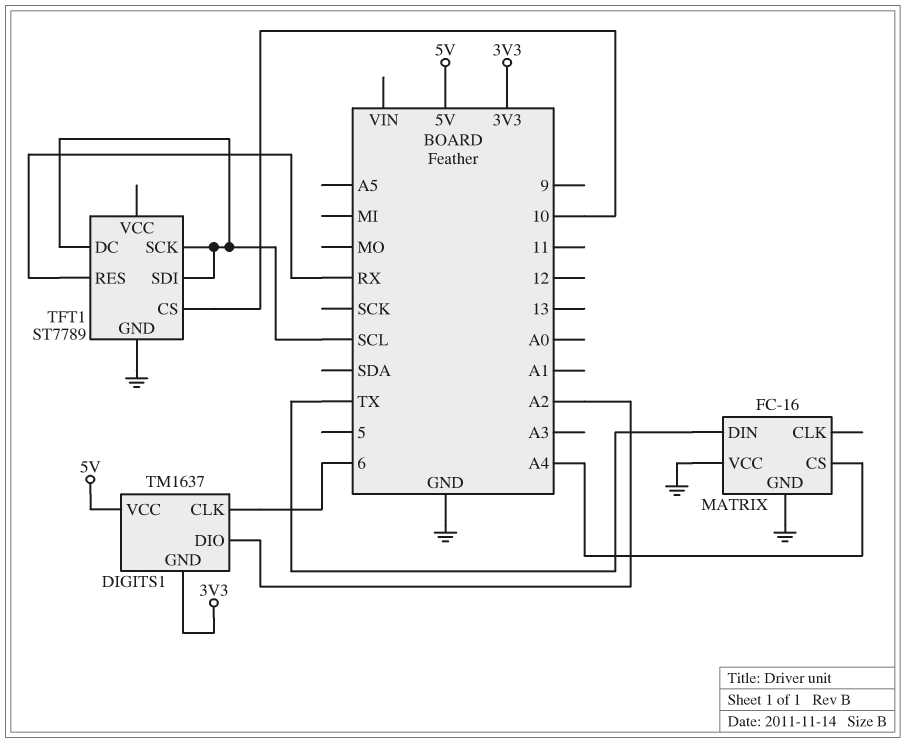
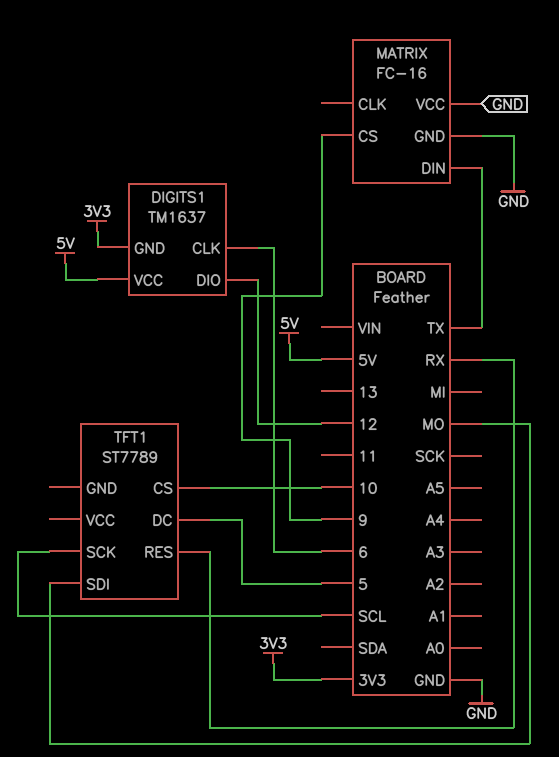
DIGITS1 pin DIO: A2 -> 12
MATRIX pin CS: A4 -> 9
TFT1 pin DC: SCL -> 5
TFT1 pin GND: GND -> none
TFT1 pin SDI: SCL -> MO

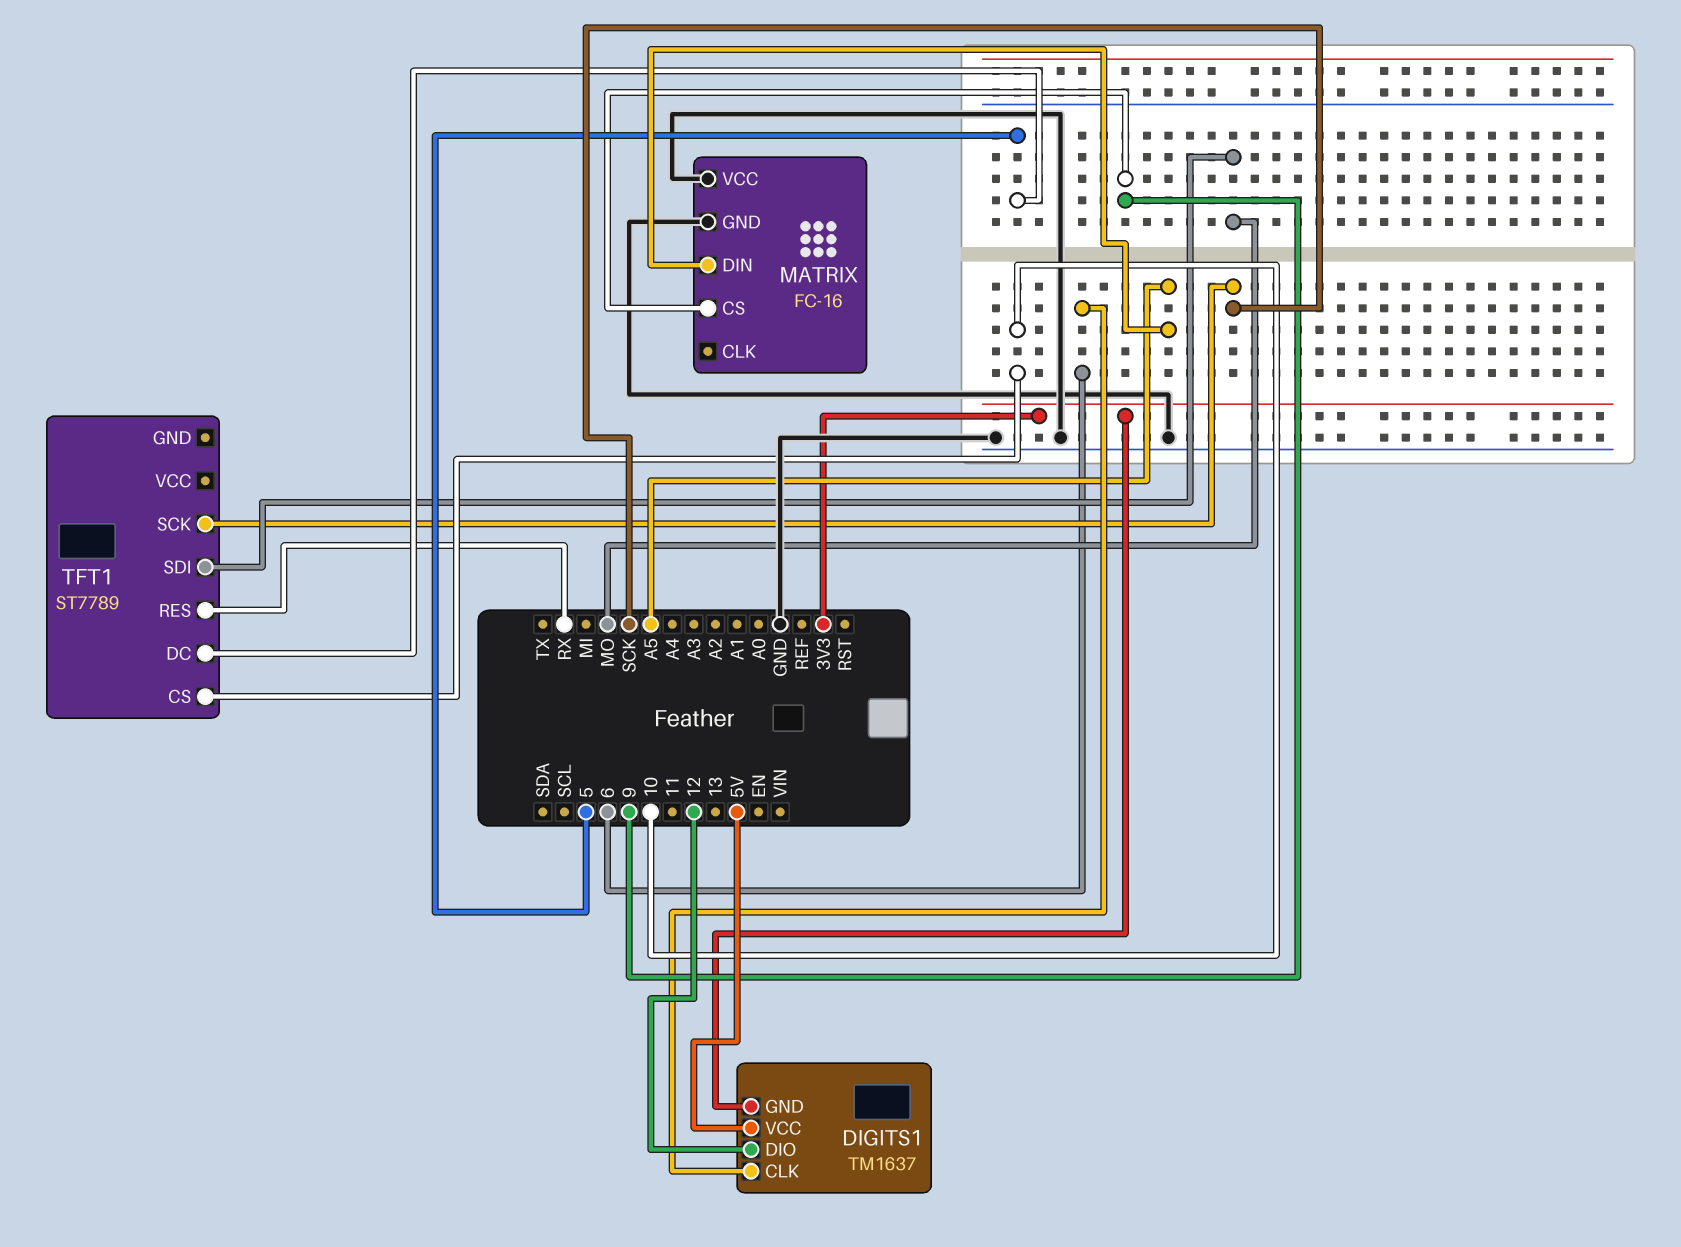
MATRIX pin DIN: TX -> A5
TFT1 pin SCK: SCL -> SCK

